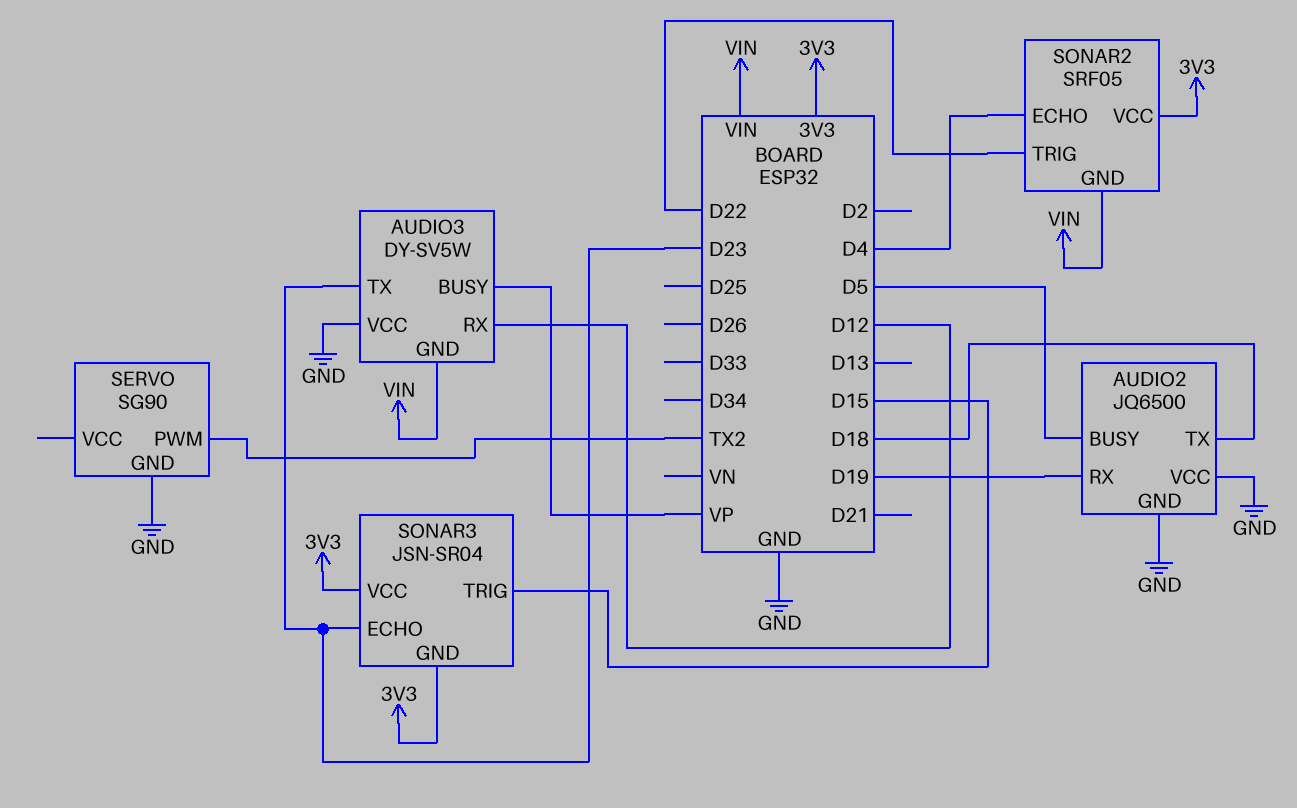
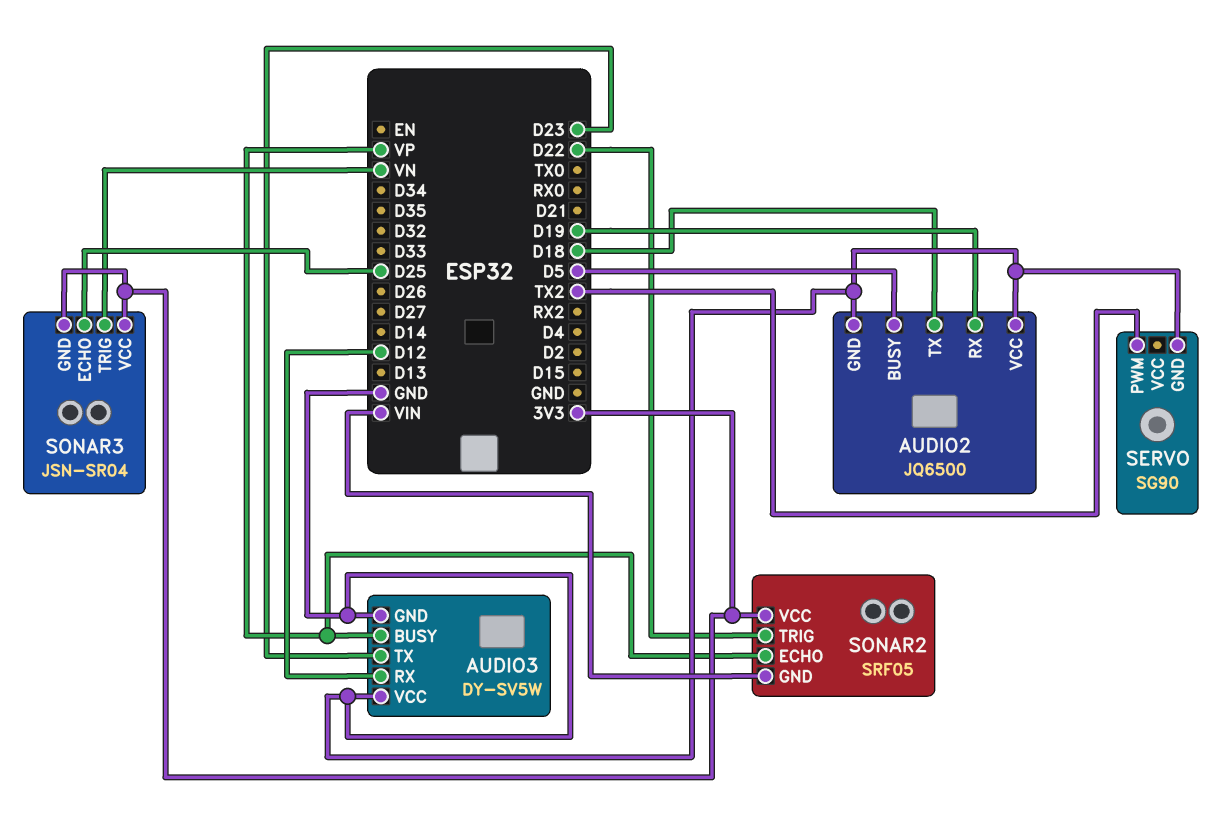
AUDIO3 pin GND: VIN -> GND
SONAR2 pin ECHO: D4 -> VP
SONAR3 pin ECHO: D23 -> D25
SONAR3 pin TRIG: D15 -> VN

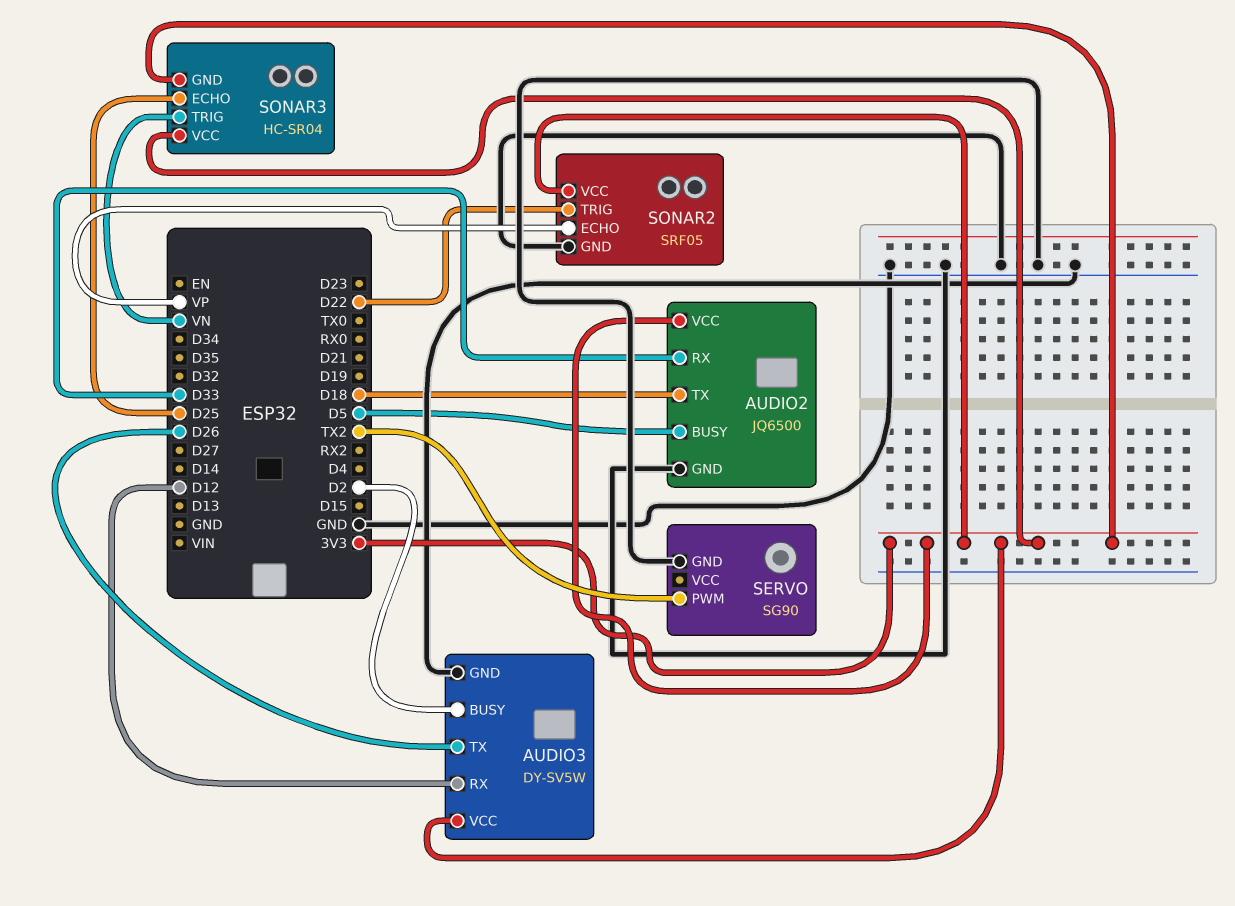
AUDIO2 pin RX: D19 -> D33
AUDIO2 pin VCC: GND -> 3V3
AUDIO3 pin BUSY: VP -> D2
AUDIO3 pin TX: D23 -> D26
AUDIO3 pin VCC: GND -> 3V3
SONAR2 pin GND: VIN -> GND
SONAR3: JSN-SR04 -> HC-SR04

